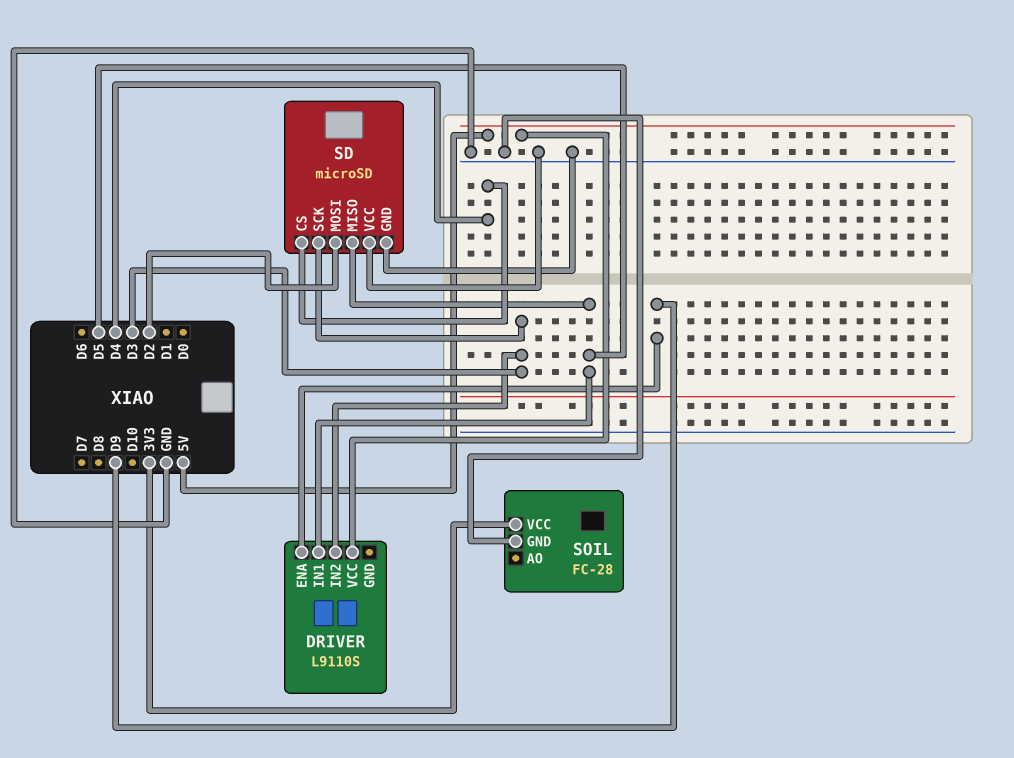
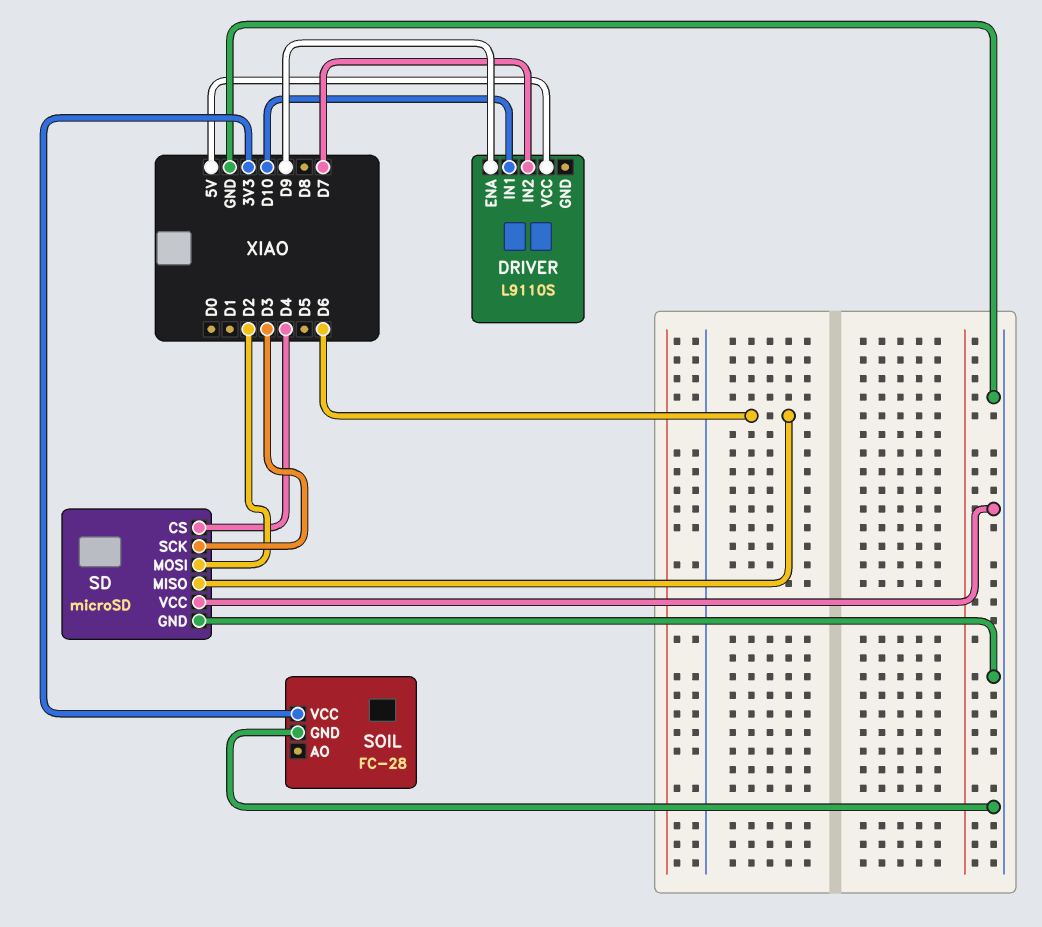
DRIVER pin IN1: D5 -> D10
DRIVER pin IN2: D3 -> D7
SD pin MISO: D5 -> D6

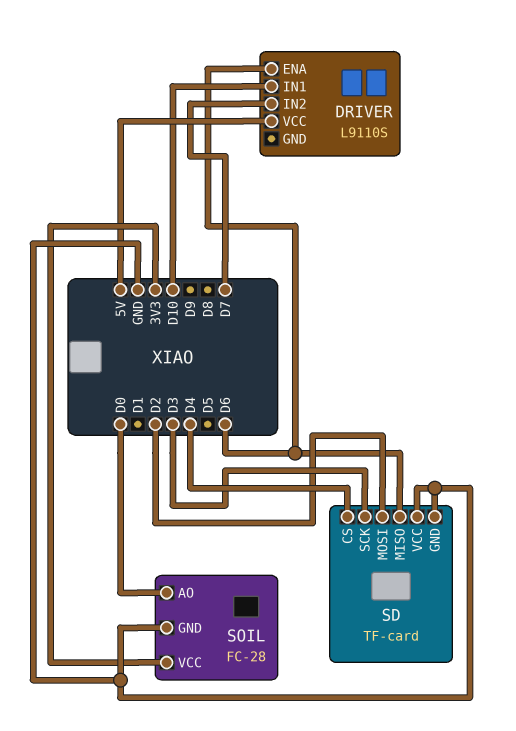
DRIVER pin ENA: D9 -> D6
SD: microSD -> TF-card
SOIL pin AO: none -> D0

